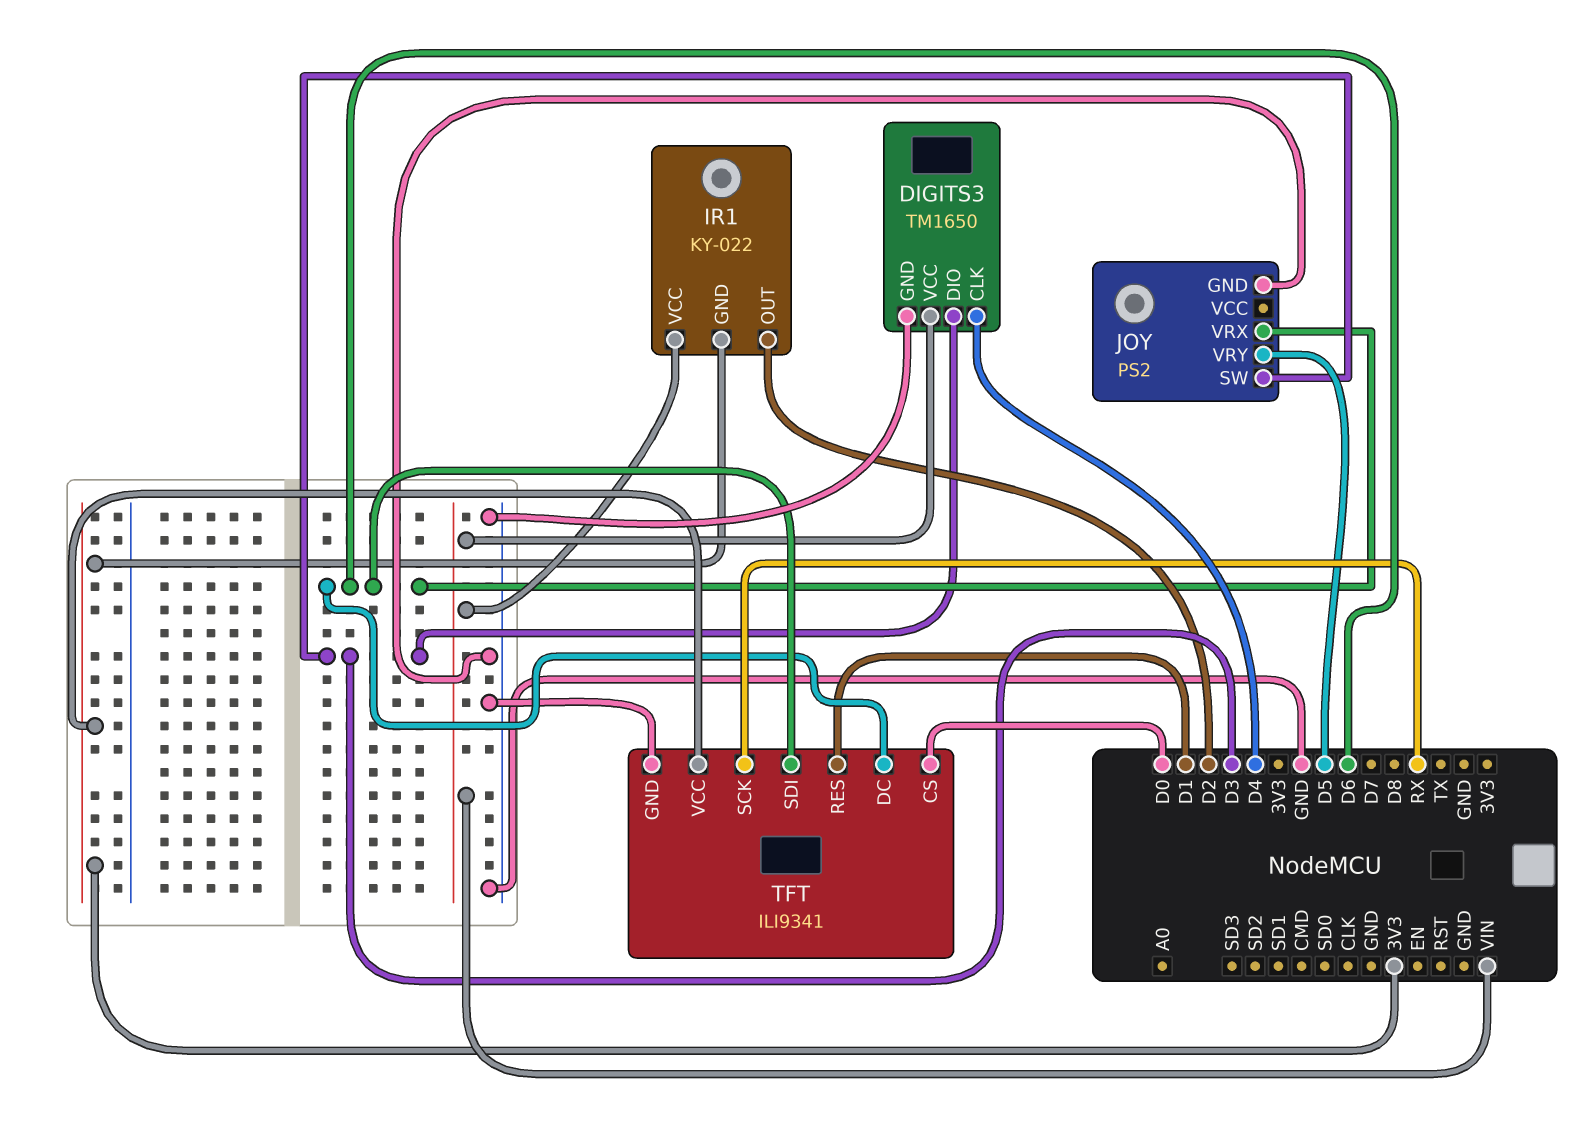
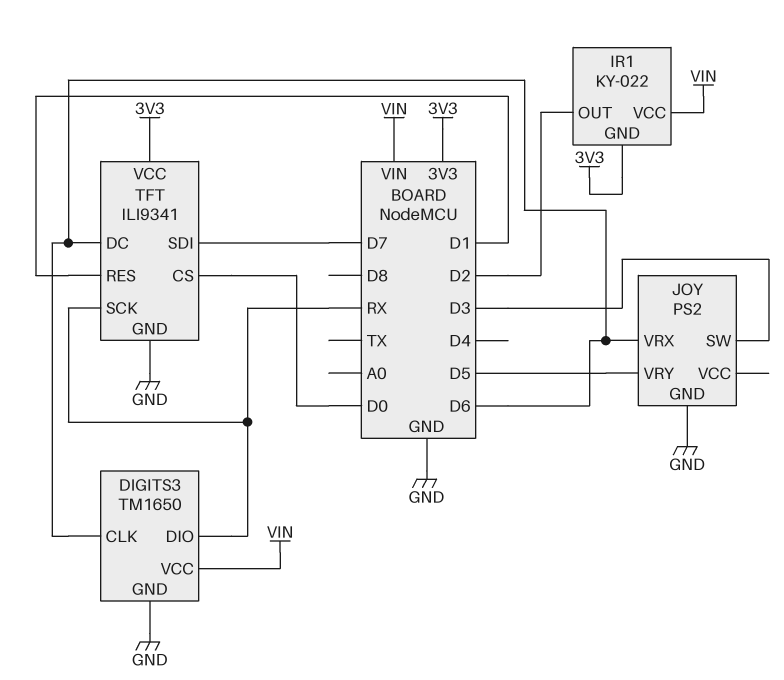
DIGITS3 pin CLK: D4 -> D6
DIGITS3 pin DIO: D3 -> RX
TFT pin SDI: D6 -> D7

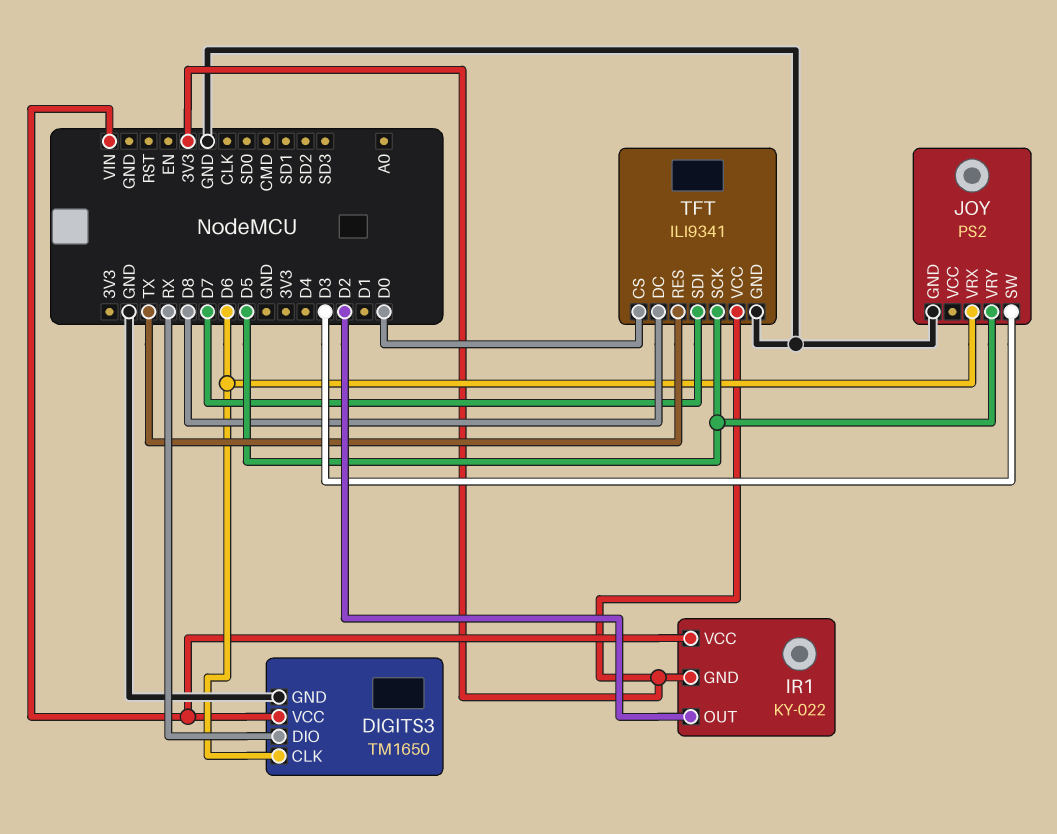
TFT pin DC: D6 -> D8
TFT pin RES: D1 -> TX
TFT pin SCK: RX -> D5

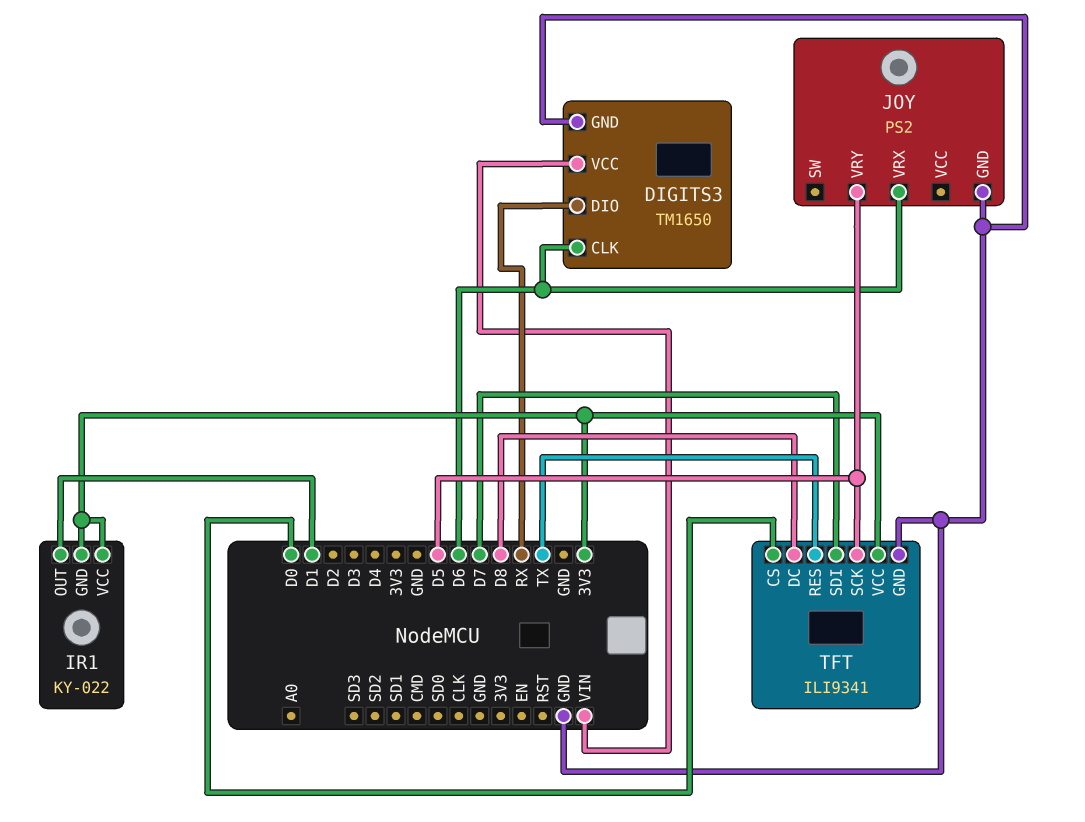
IR1 pin OUT: D2 -> D1
IR1 pin VCC: VIN -> 3V3
JOY pin SW: D3 -> none

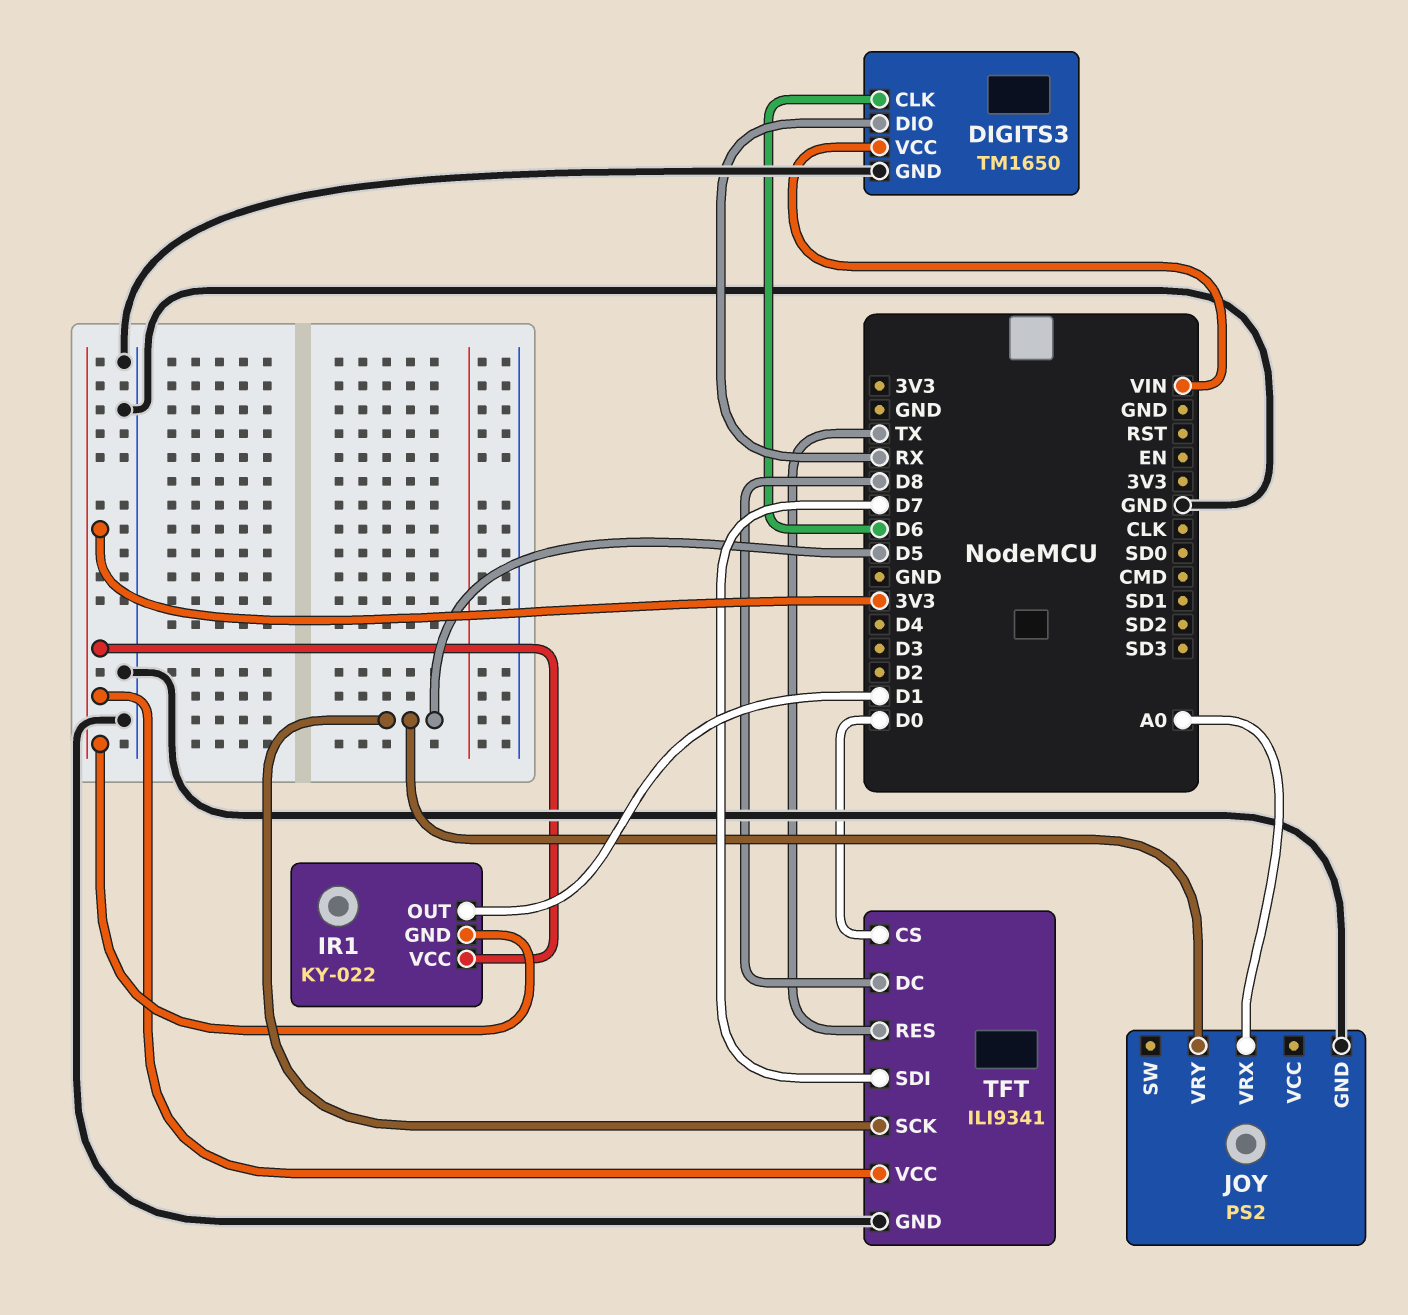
JOY pin VRX: D6 -> A0

